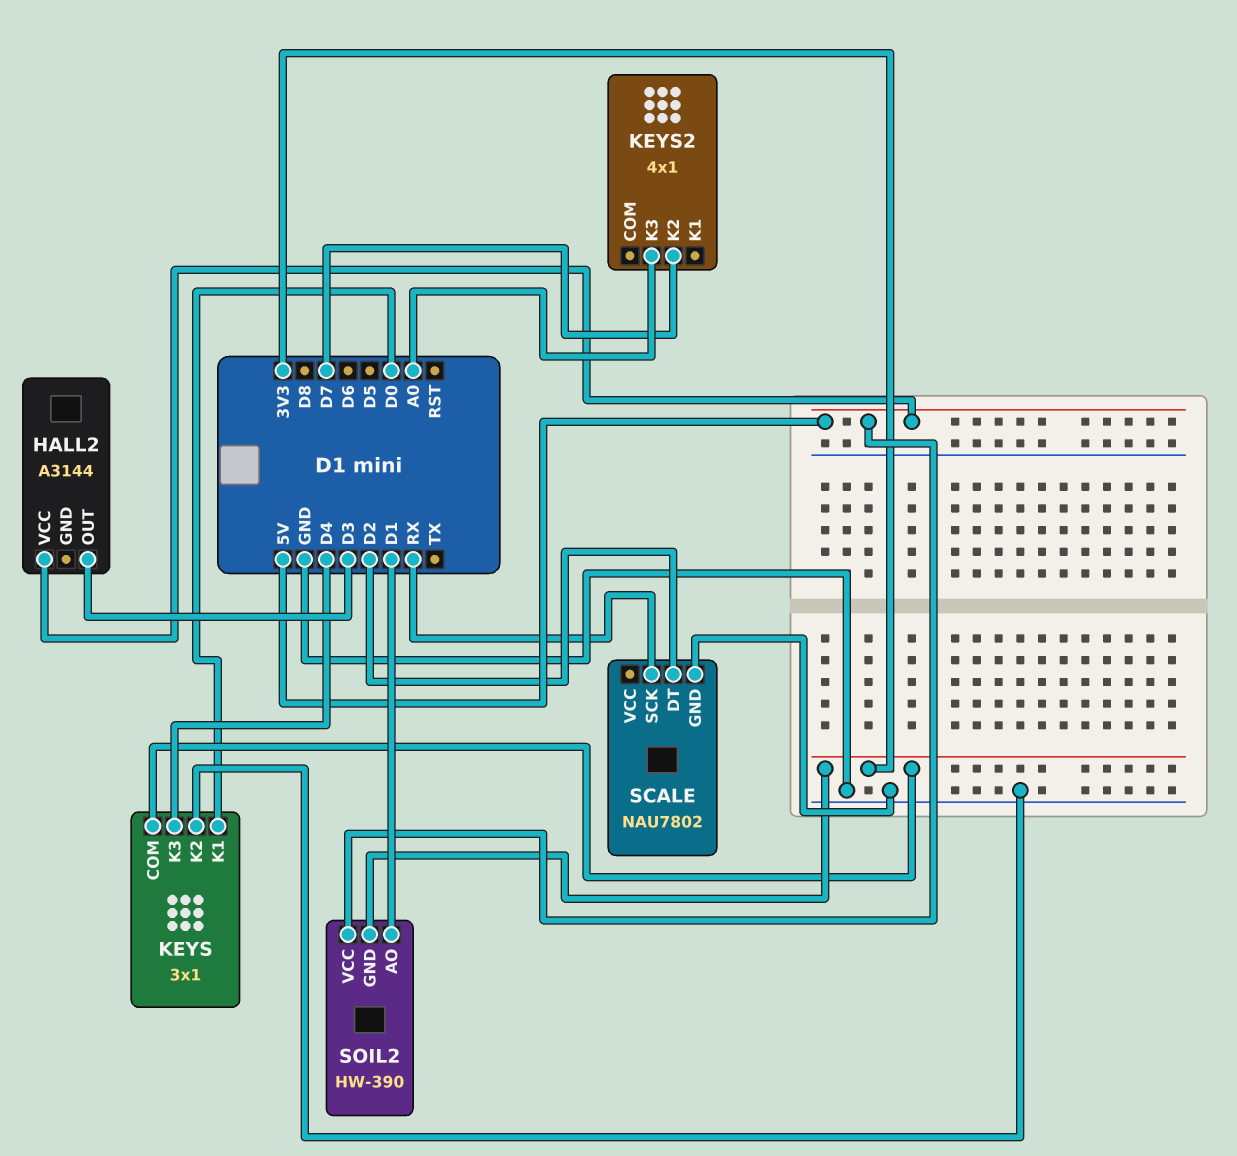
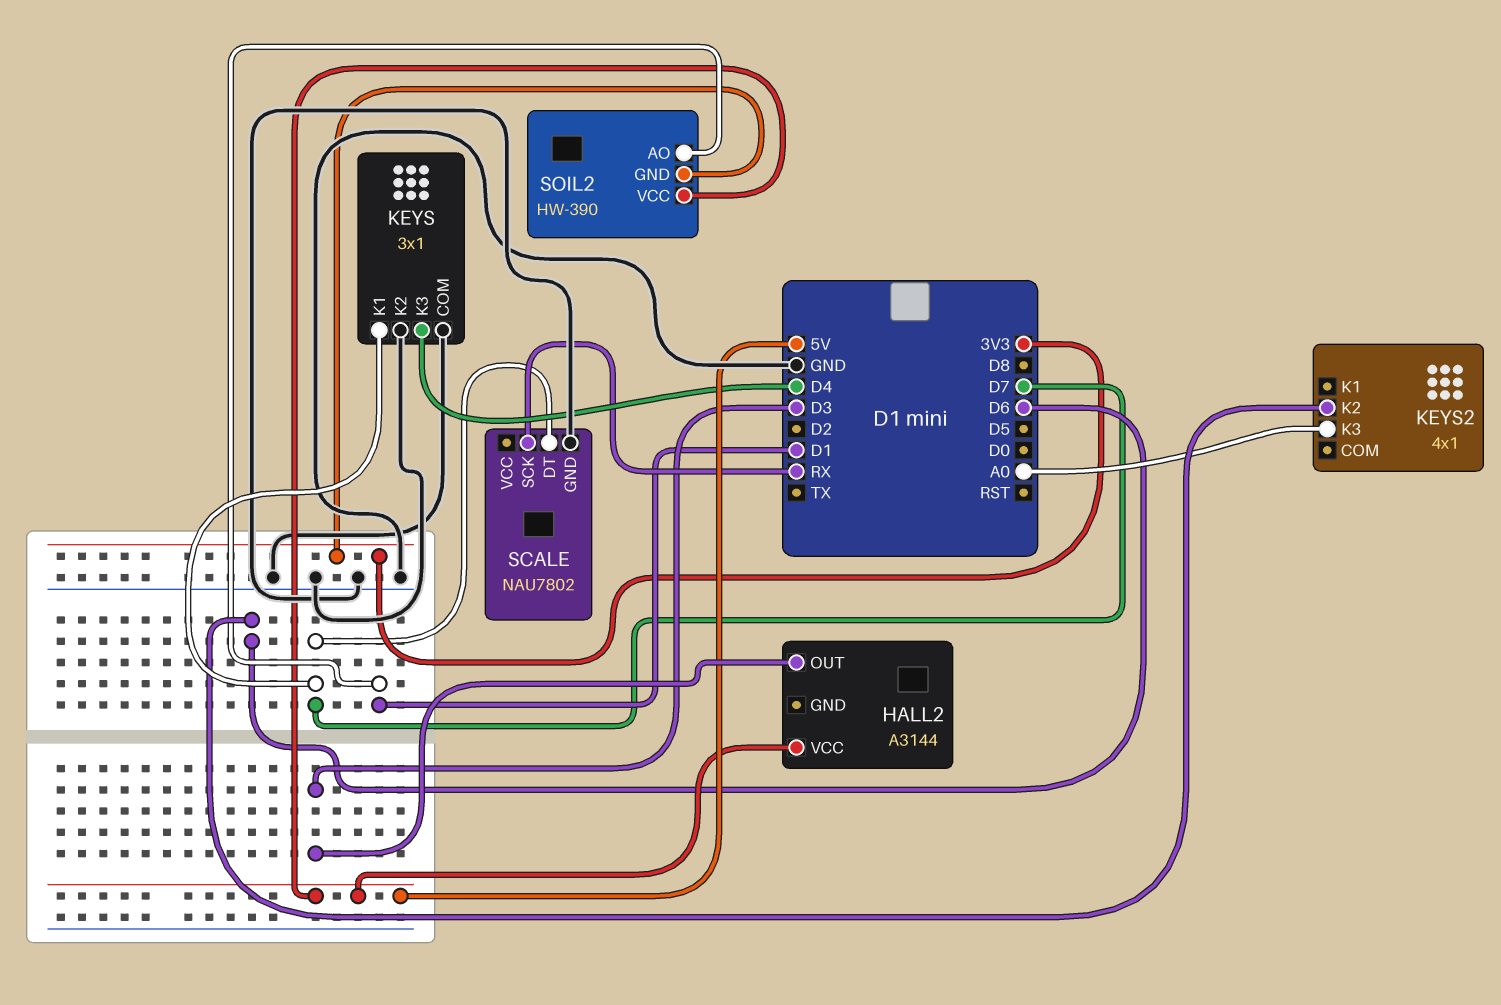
KEYS pin COM: 3V3 -> GND
KEYS pin K1: D0 -> D7
KEYS2 pin K2: D7 -> D6
SCALE pin DT: D2 -> D7

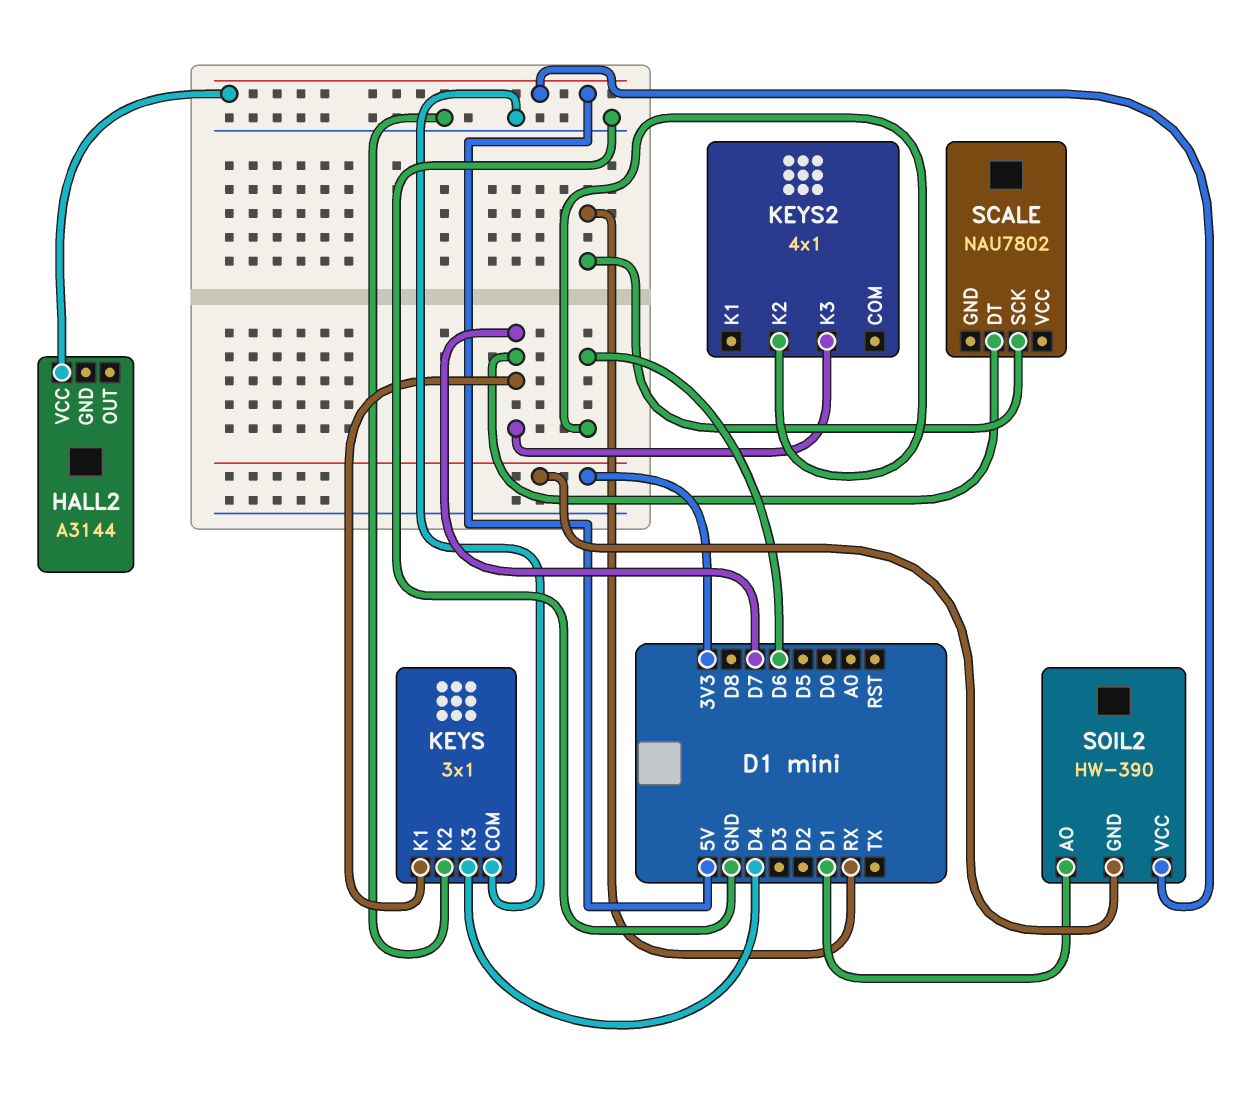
HALL2 pin OUT: D3 -> none
KEYS2 pin K3: A0 -> D7
SCALE pin GND: GND -> none

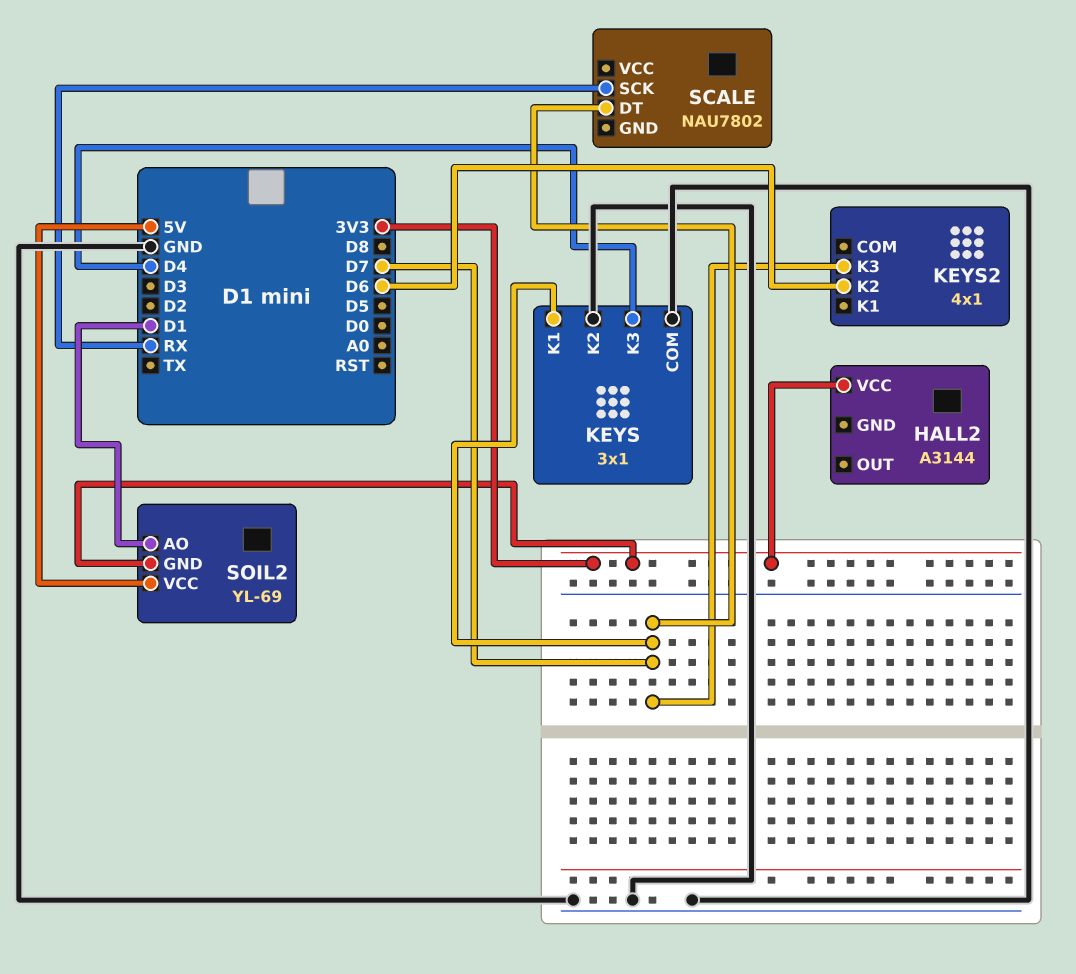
HALL2 pin VCC: 5V -> 3V3
SOIL2: HW-390 -> YL-69

